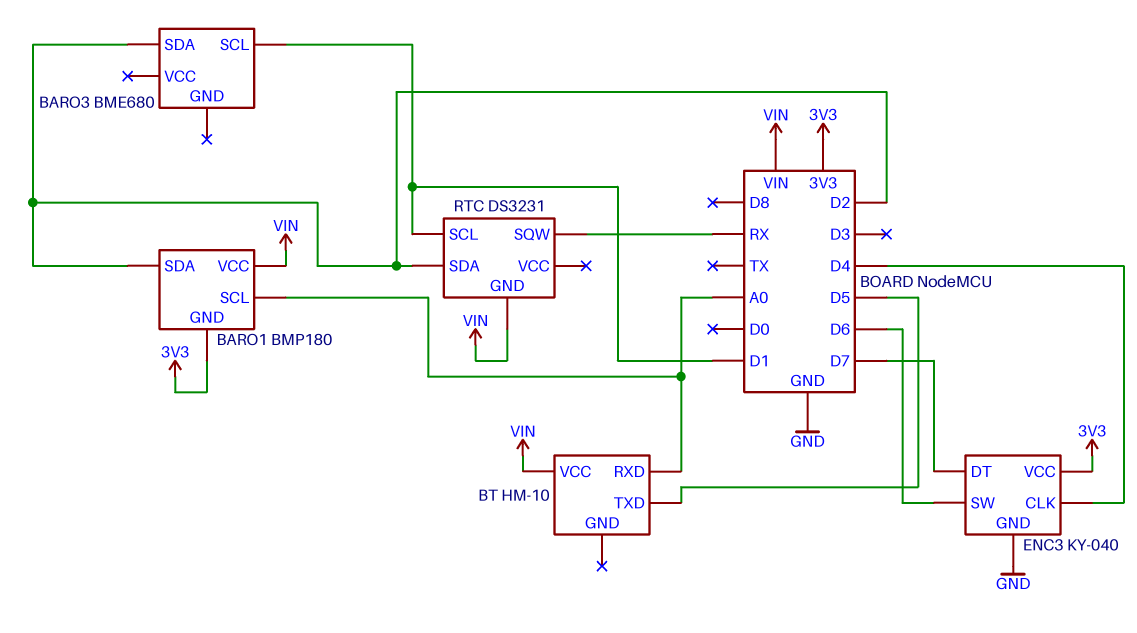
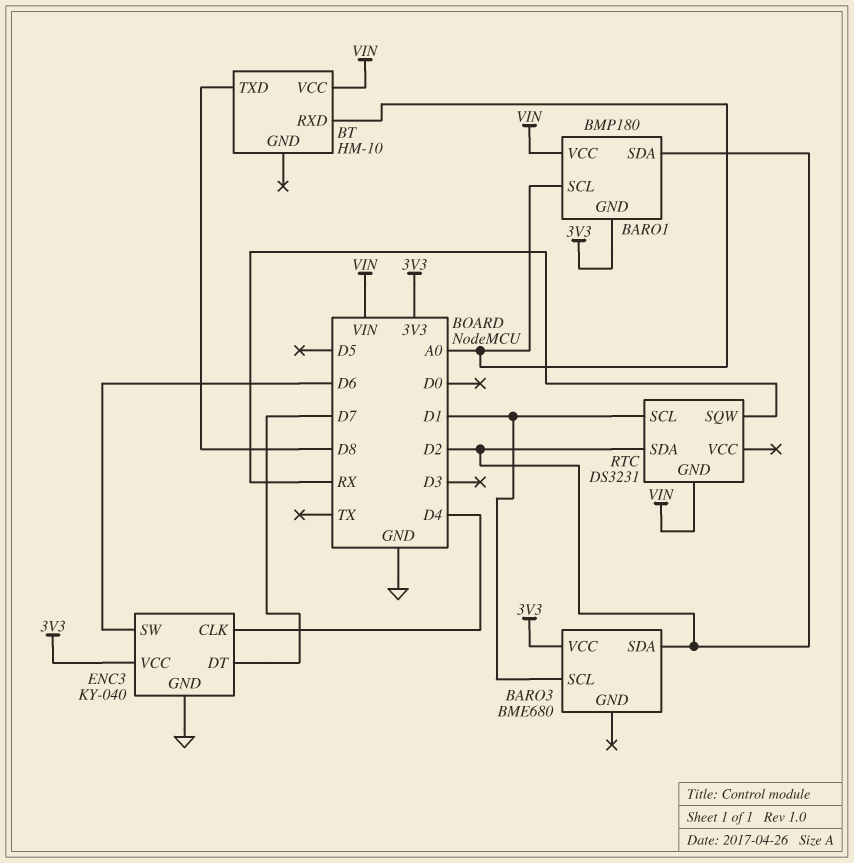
BARO3 pin VCC: none -> 3V3
BT pin TXD: D5 -> D8

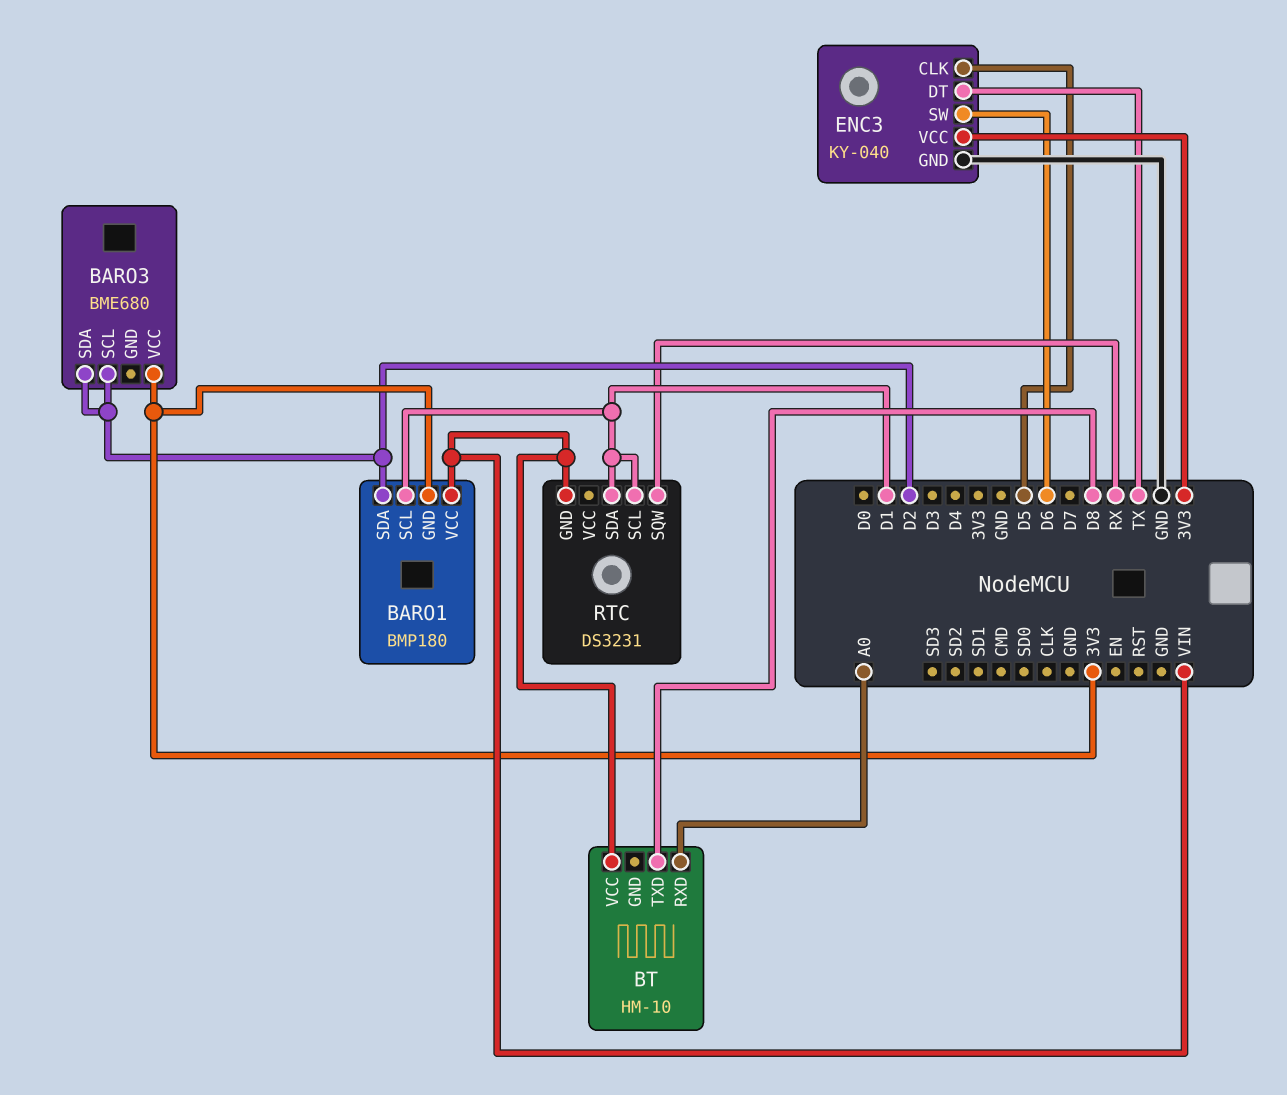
BARO1 pin SCL: A0 -> D1
BARO3 pin SCL: D1 -> D2
ENC3 pin CLK: D4 -> D5
ENC3 pin DT: D7 -> TX
RTC pin SDA: D2 -> D1

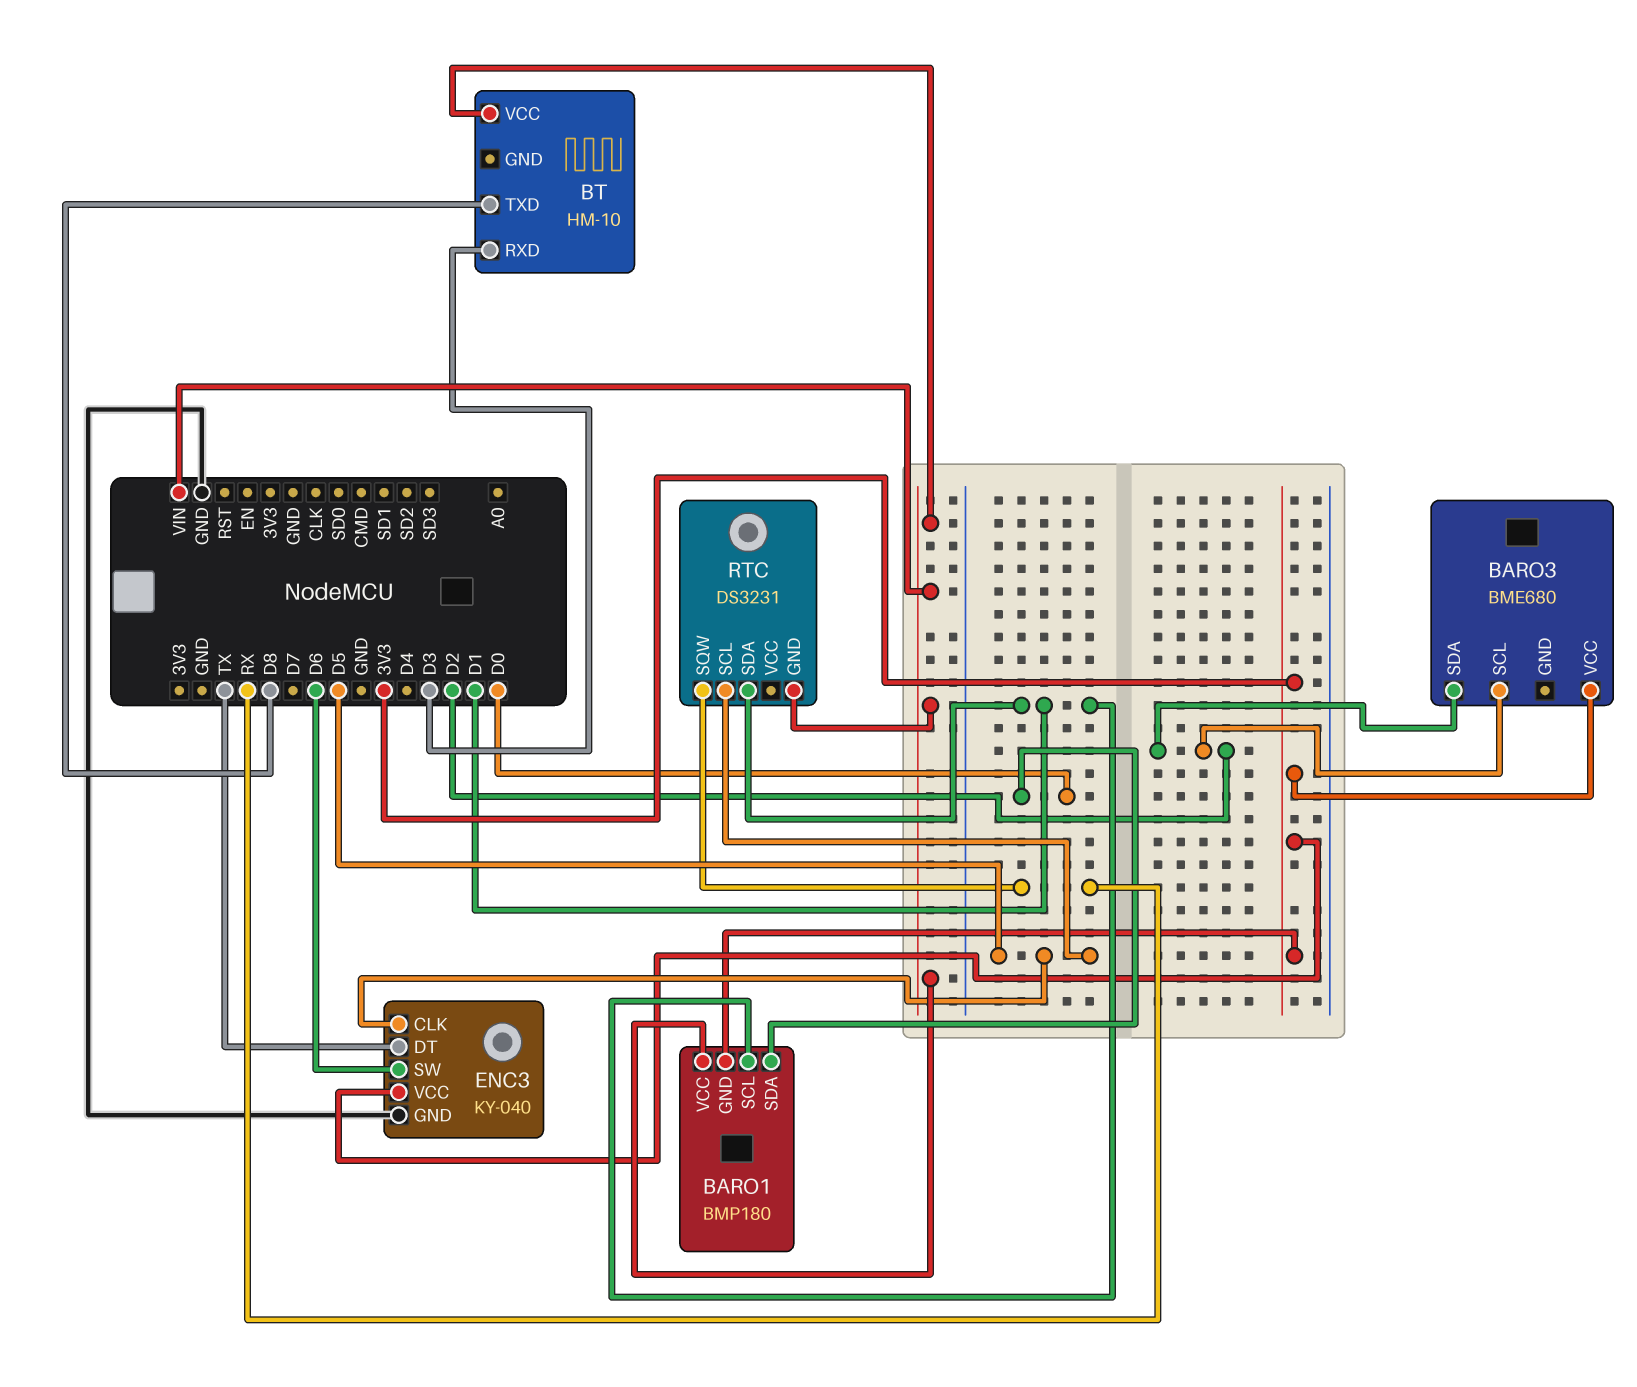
BARO1 pin SDA: D2 -> D0
BT pin RXD: A0 -> D3
RTC pin SCL: D1 -> D5

